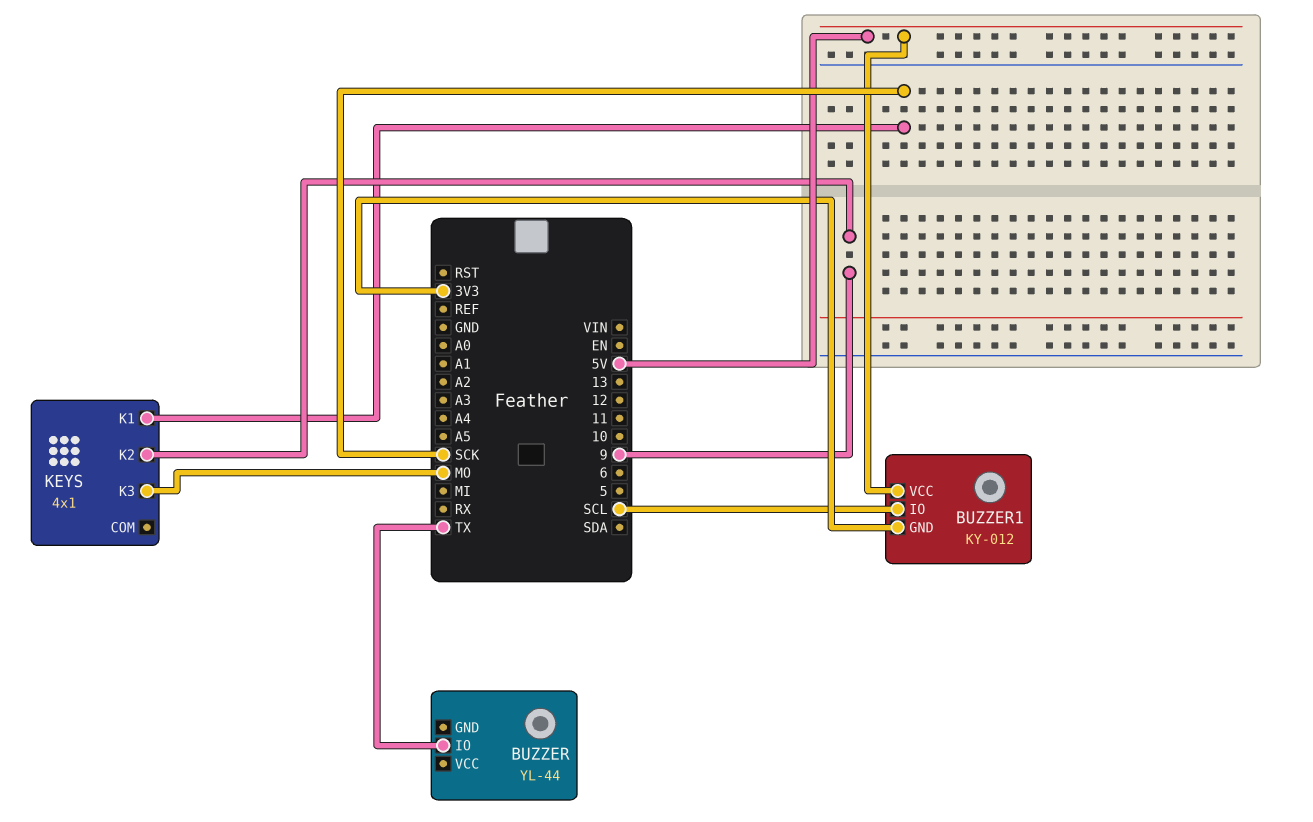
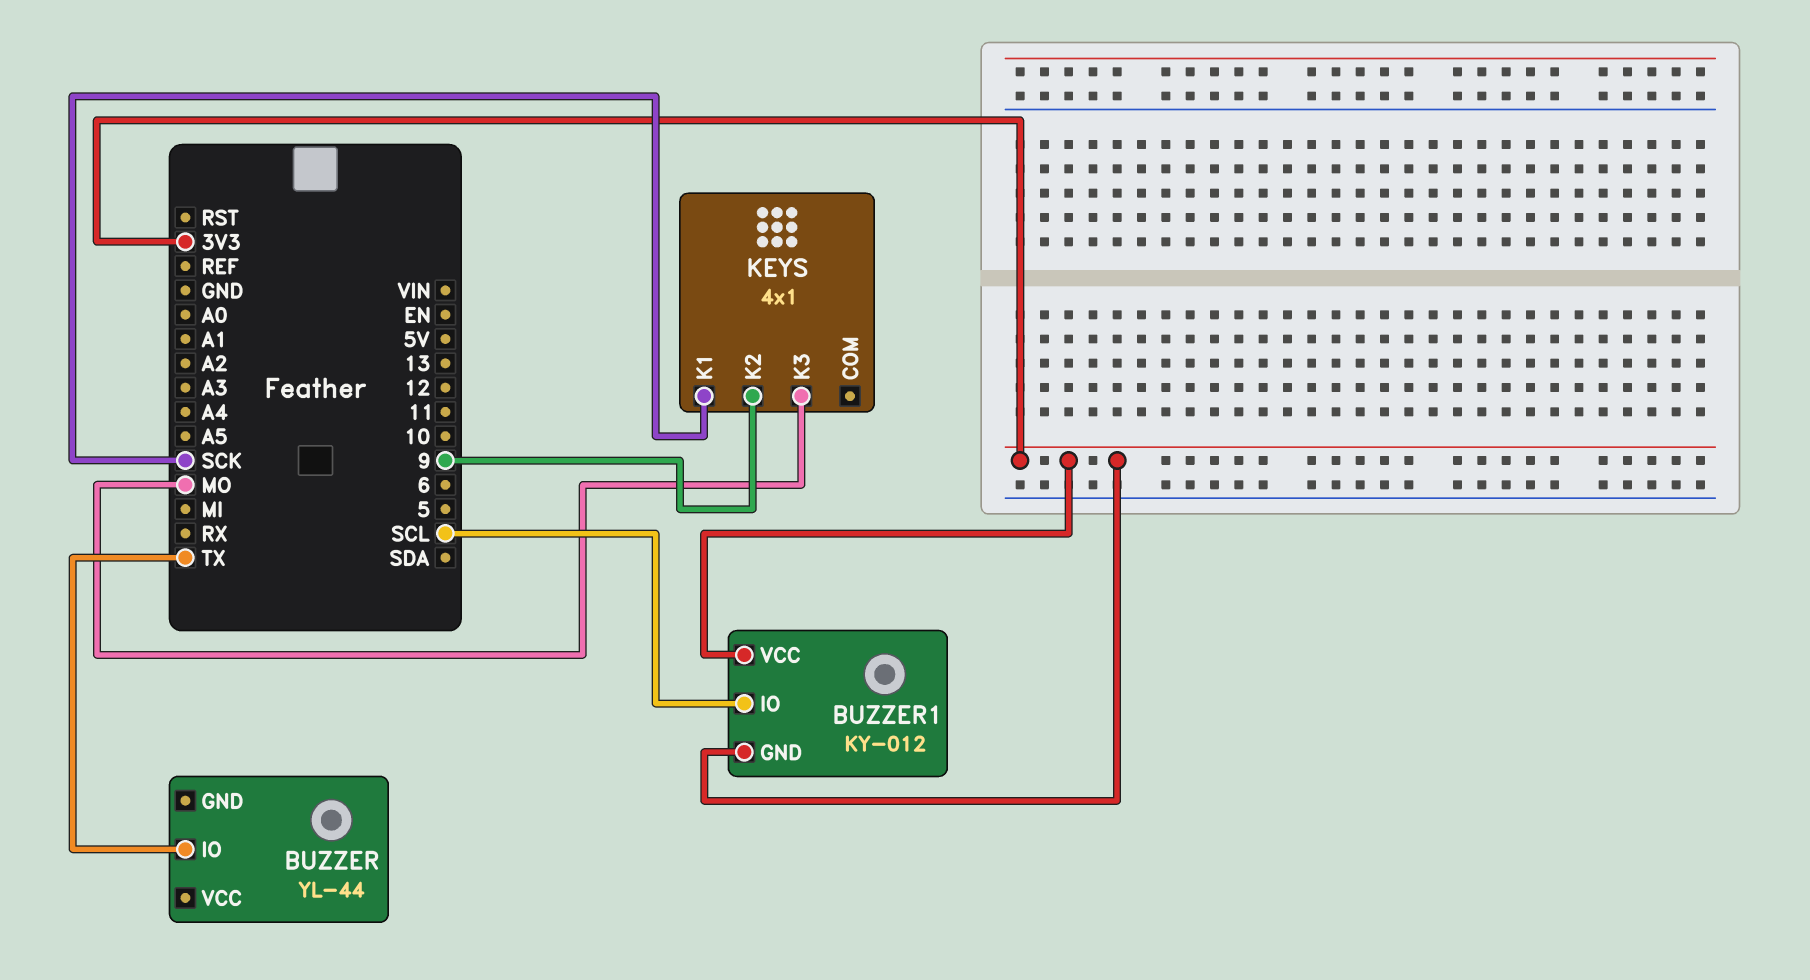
BUZZER1 pin VCC: 5V -> 3V3

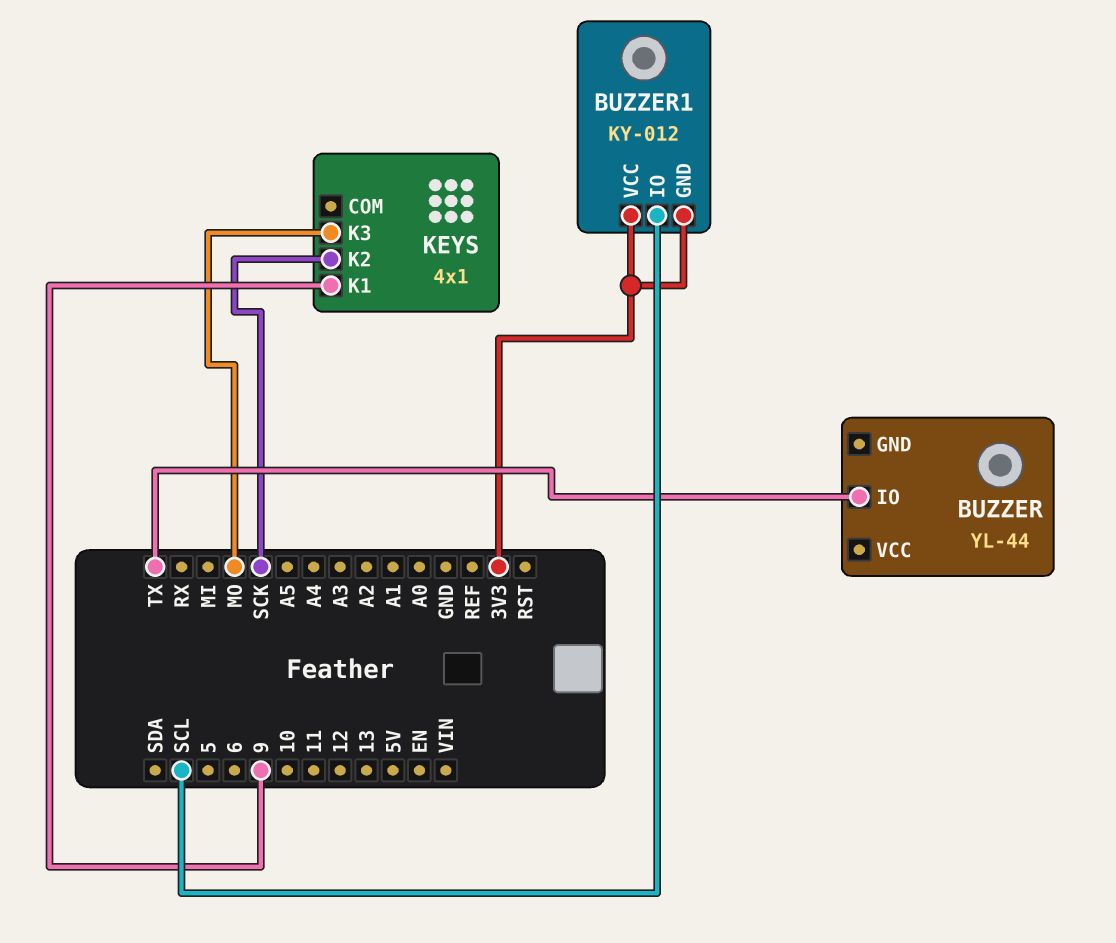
KEYS pin K1: SCK -> 9
KEYS pin K2: 9 -> SCK

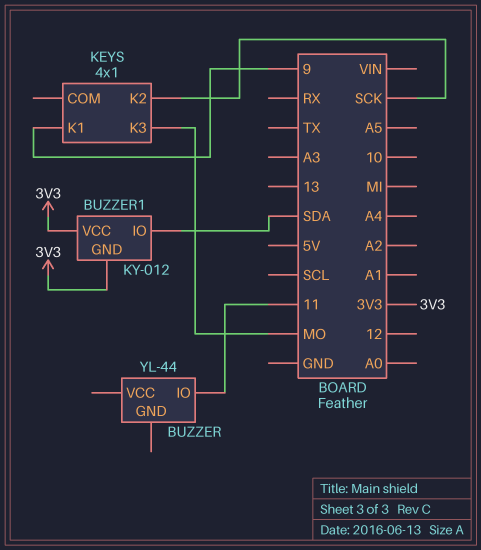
BUZZER pin IO: TX -> 11
BUZZER1 pin IO: SCL -> SDA

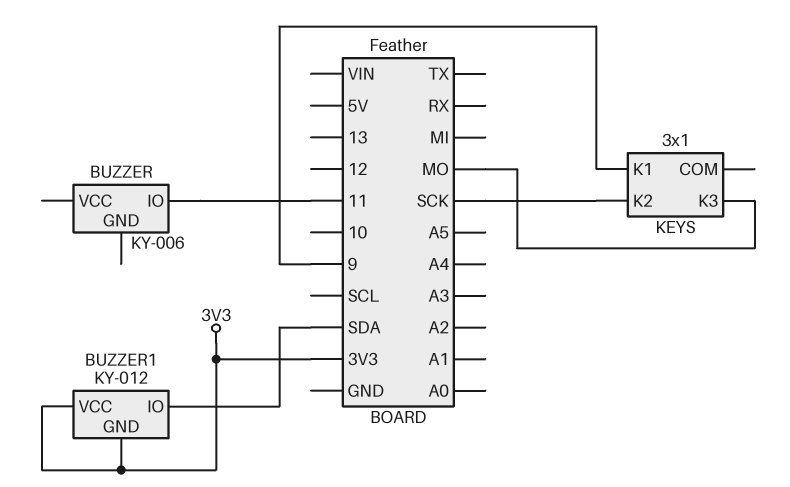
BUZZER: YL-44 -> KY-006
KEYS: 4x1 -> 3x1

